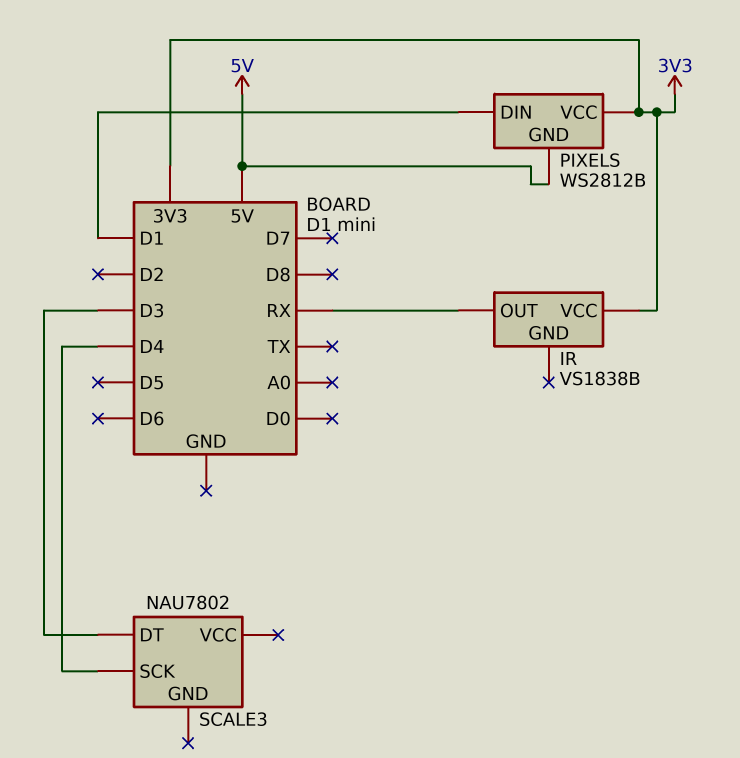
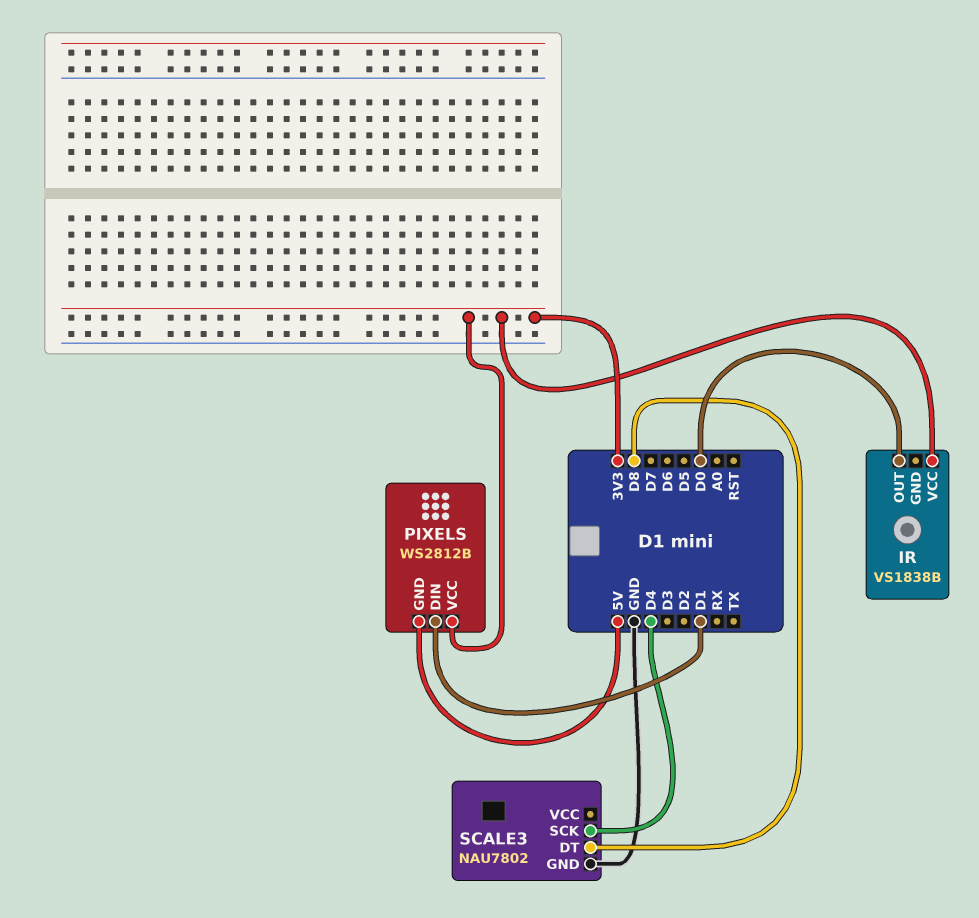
IR pin OUT: RX -> D0
SCALE3 pin DT: D3 -> D8
SCALE3 pin GND: none -> GND

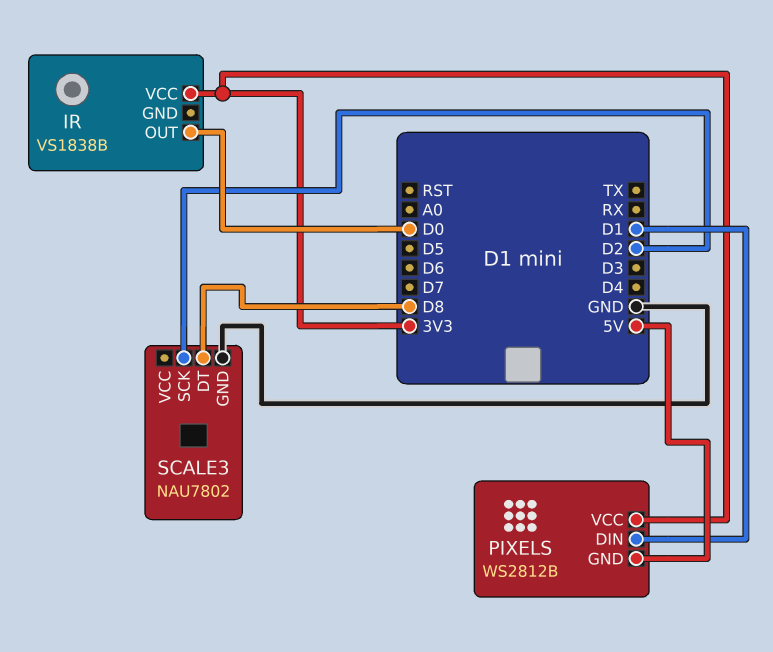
SCALE3 pin SCK: D4 -> D2

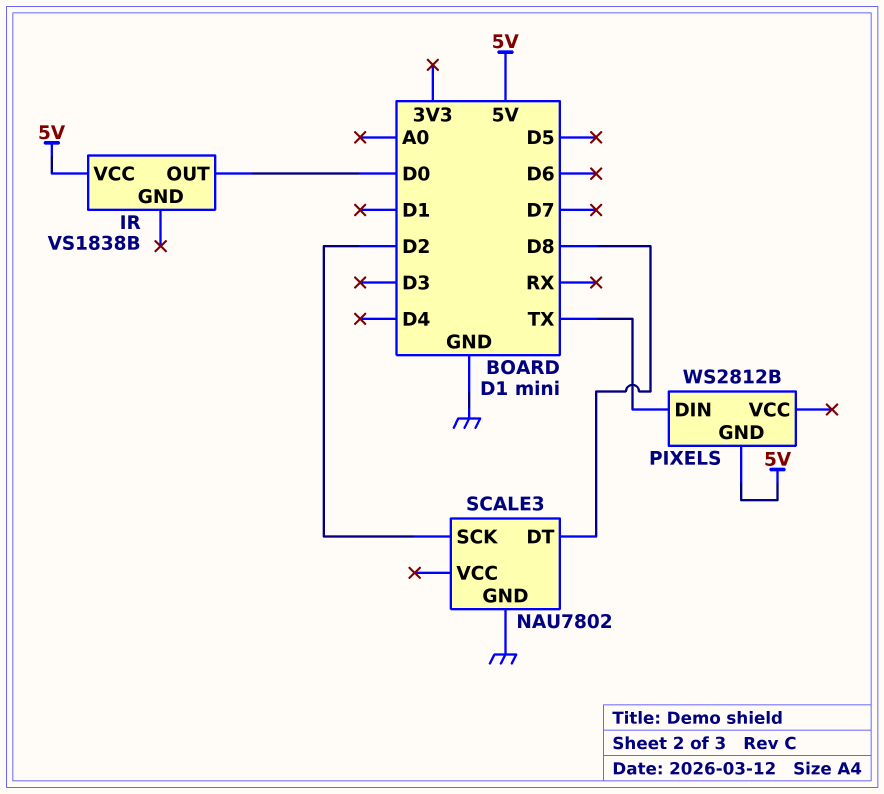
IR pin VCC: 3V3 -> 5V
PIXELS pin DIN: D1 -> TX
PIXELS pin VCC: 3V3 -> none

